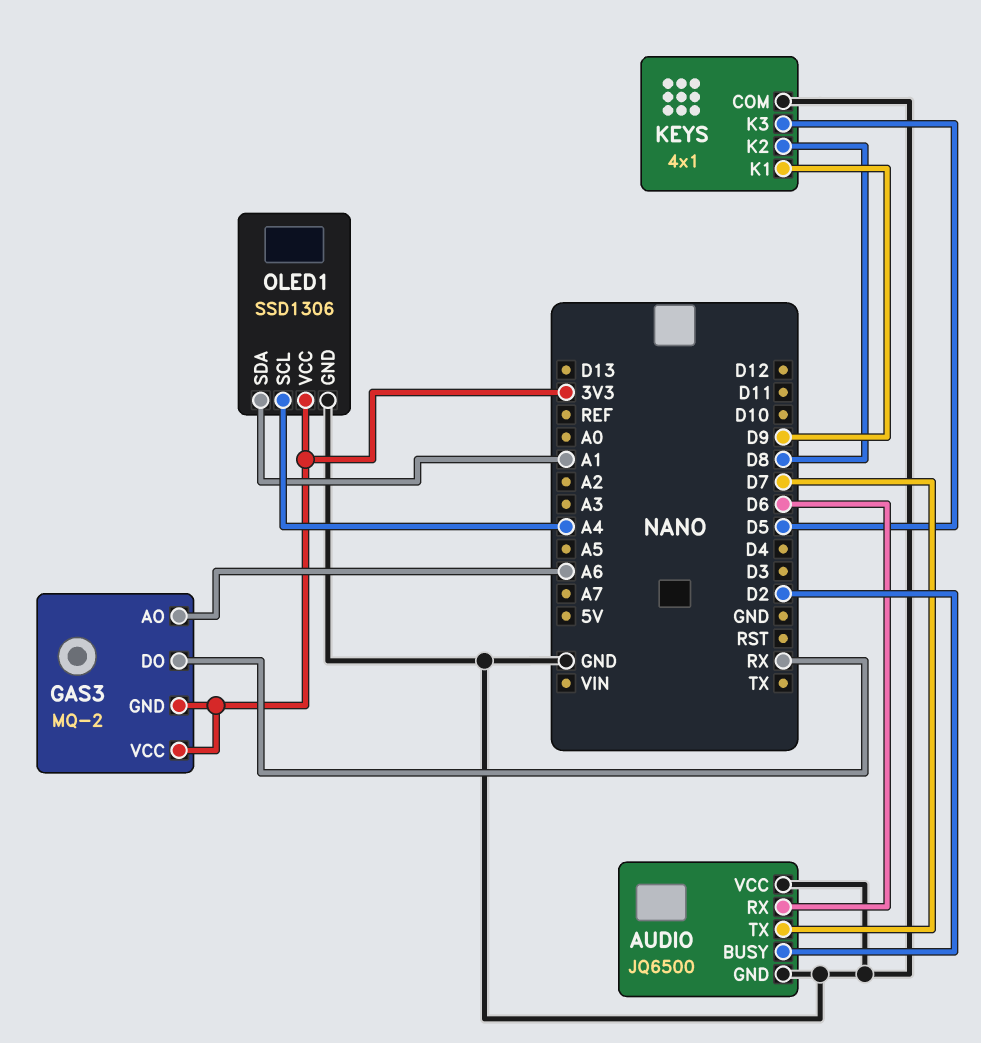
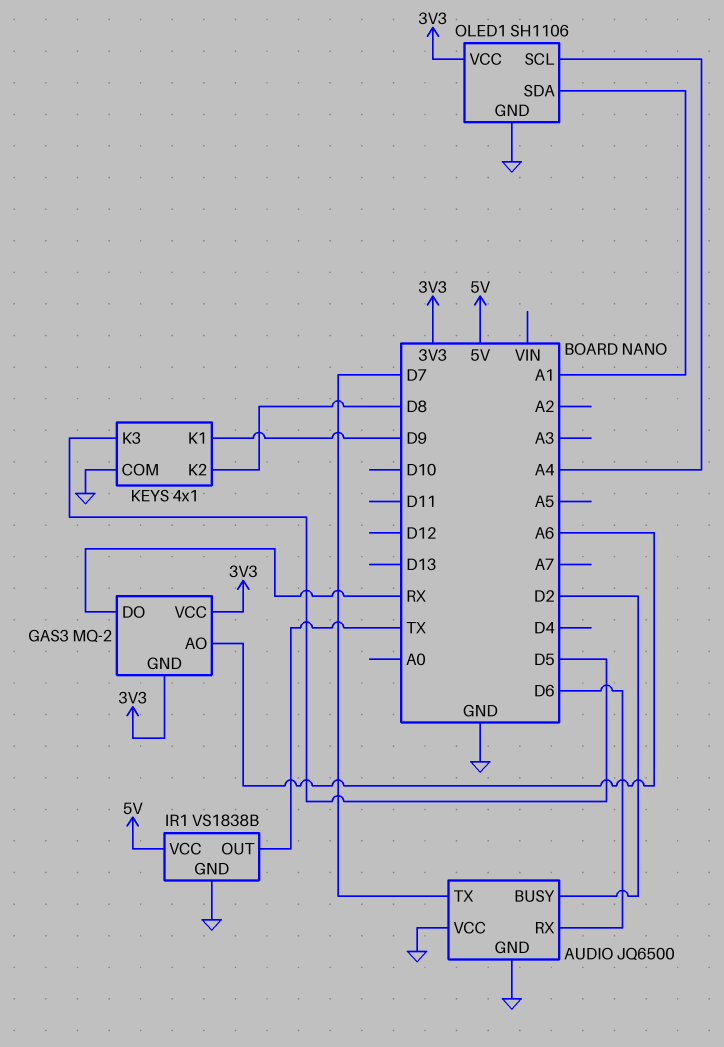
IR1: none -> VS1838B
IR1 pin GND: none -> GND
IR1 pin OUT: none -> TX
IR1 pin VCC: none -> 5V
OLED1: SSD1306 -> SH1106

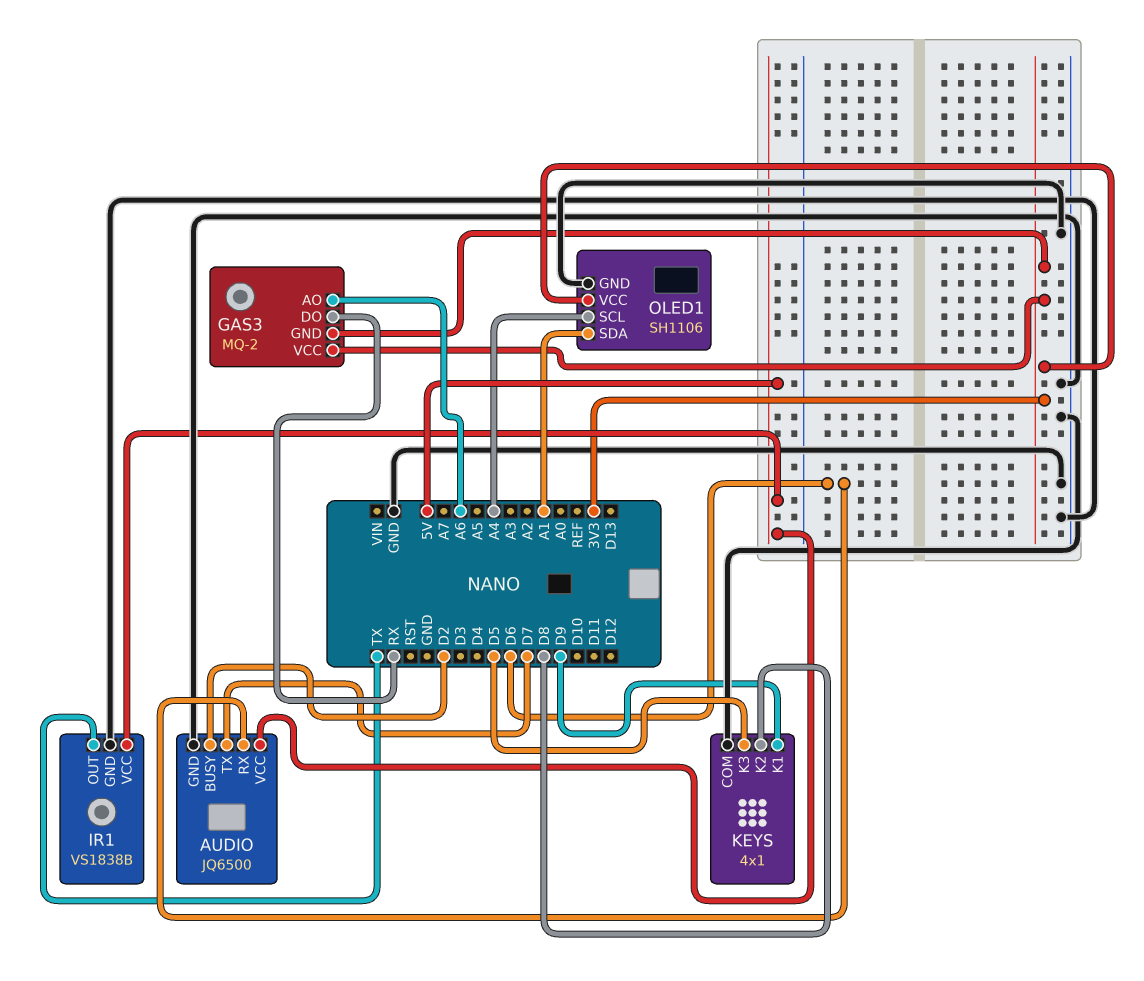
AUDIO pin VCC: GND -> 5V

